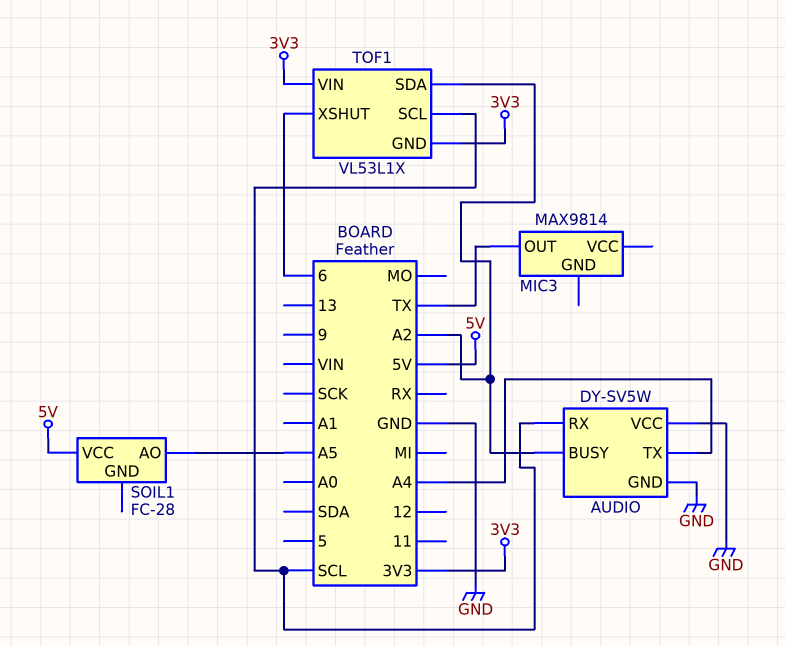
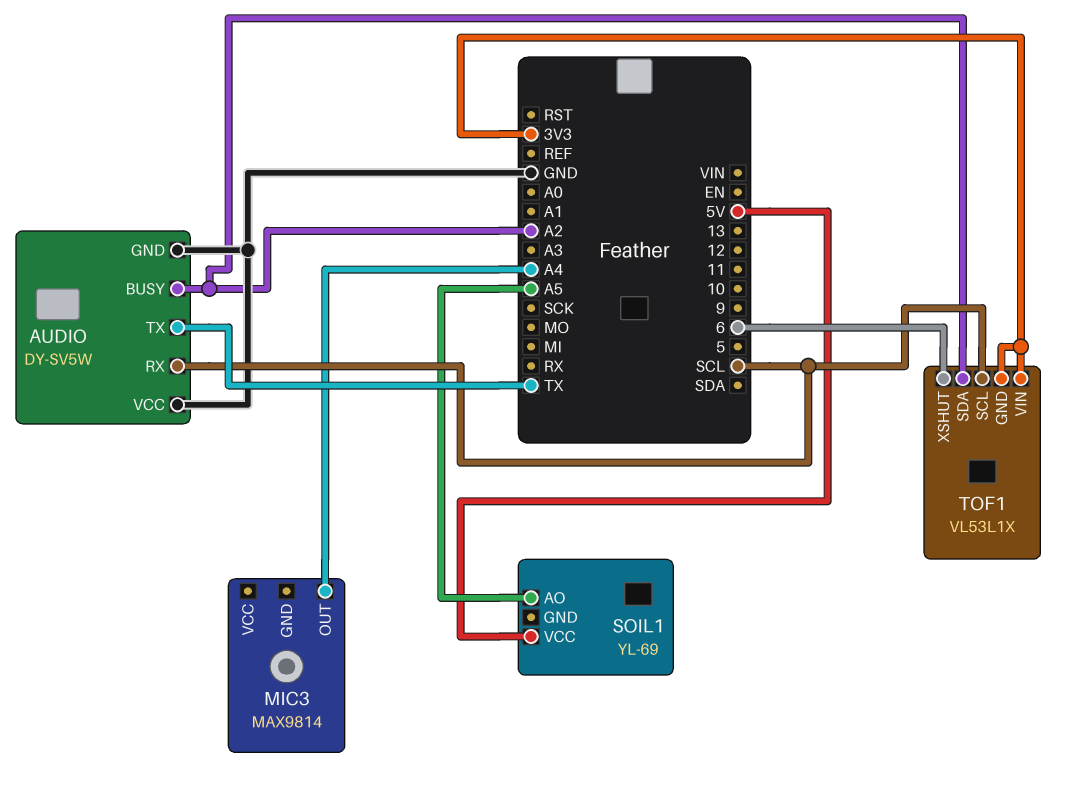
AUDIO pin TX: A4 -> TX
MIC3 pin OUT: TX -> A4
SOIL1: FC-28 -> YL-69

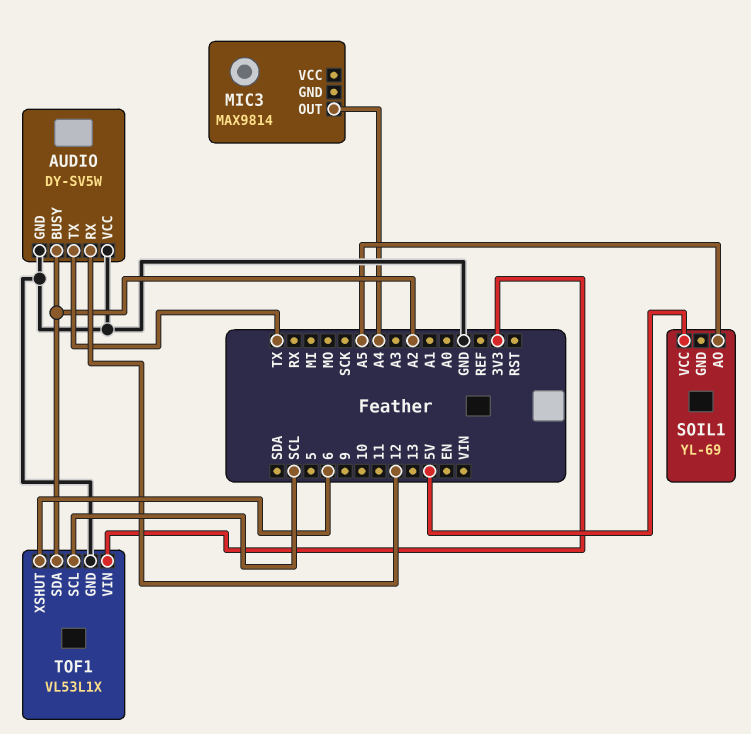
AUDIO pin RX: SCL -> 12
TOF1 pin GND: 3V3 -> GND

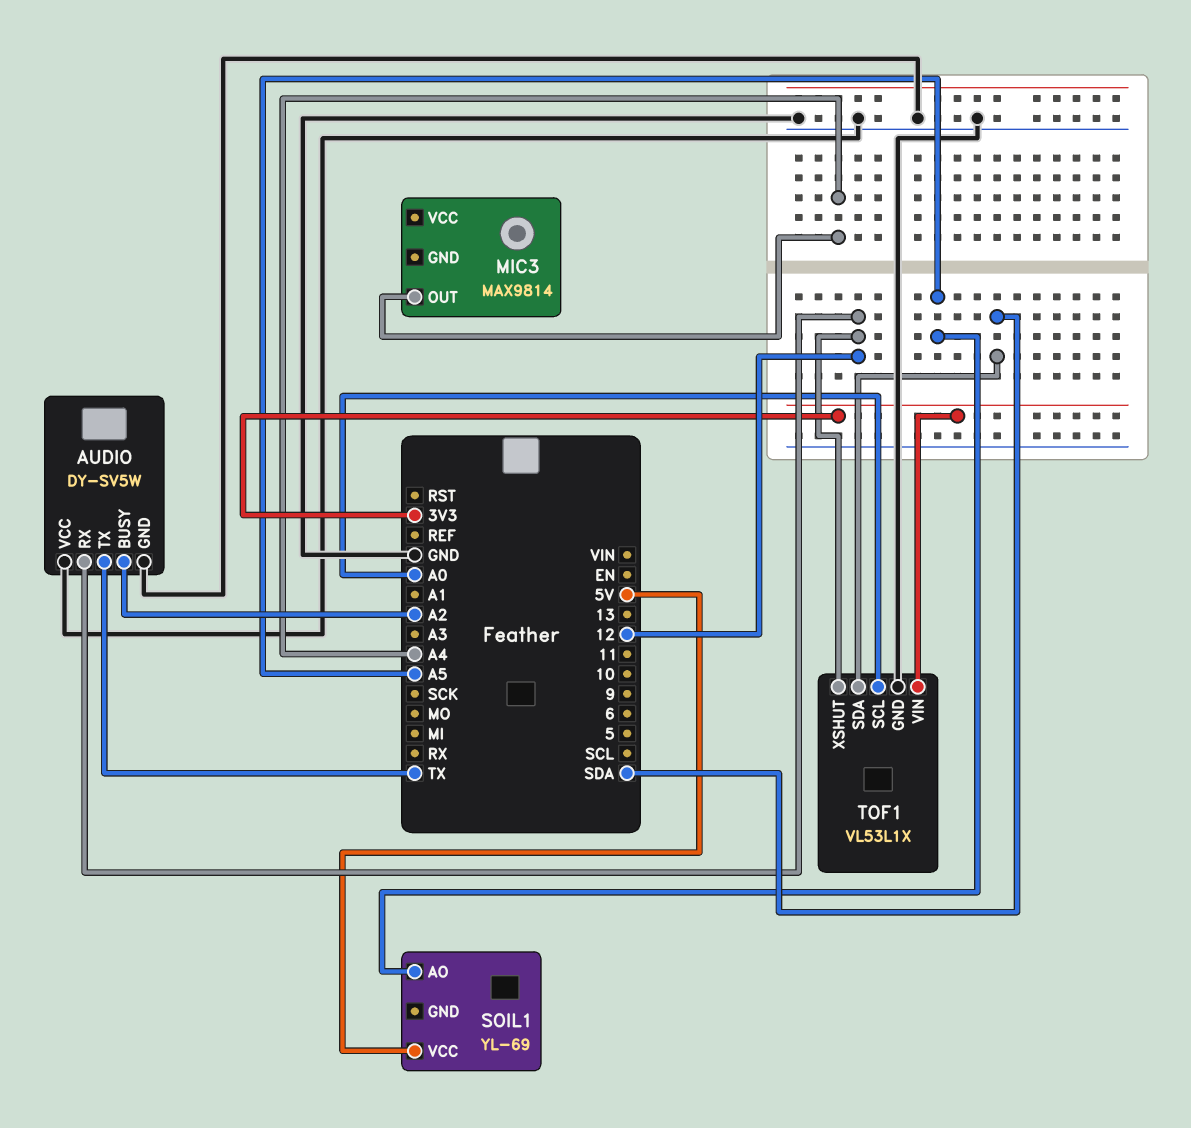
TOF1 pin SCL: SCL -> A0
TOF1 pin SDA: A2 -> SDA
TOF1 pin XSHUT: 6 -> 12

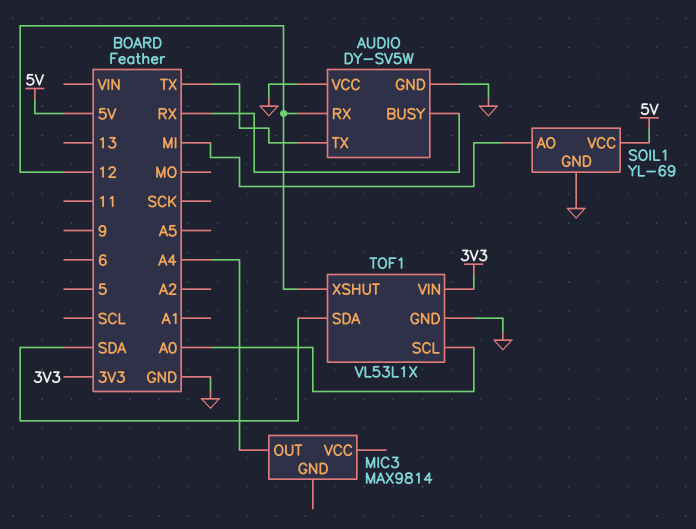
AUDIO pin BUSY: A2 -> RX
SOIL1 pin AO: A5 -> MI
SOIL1 pin GND: none -> GND

